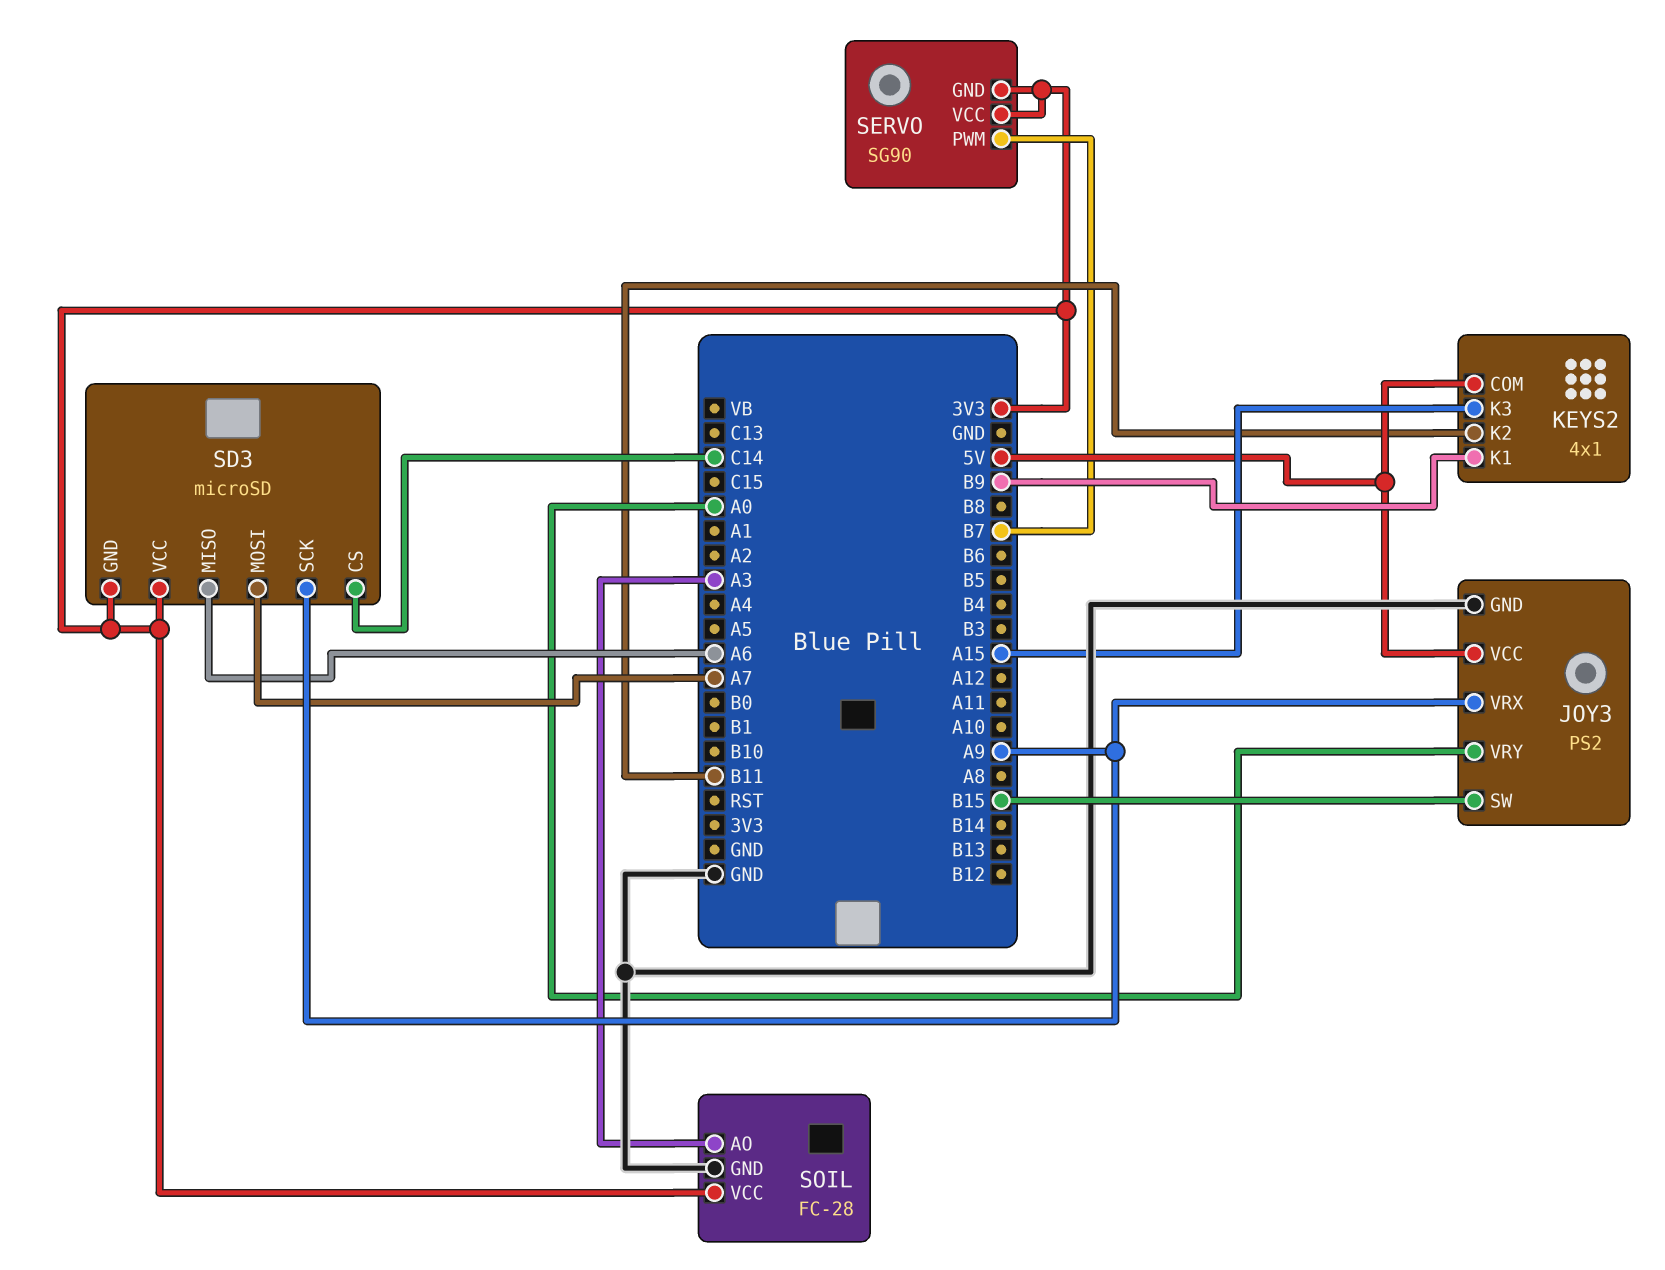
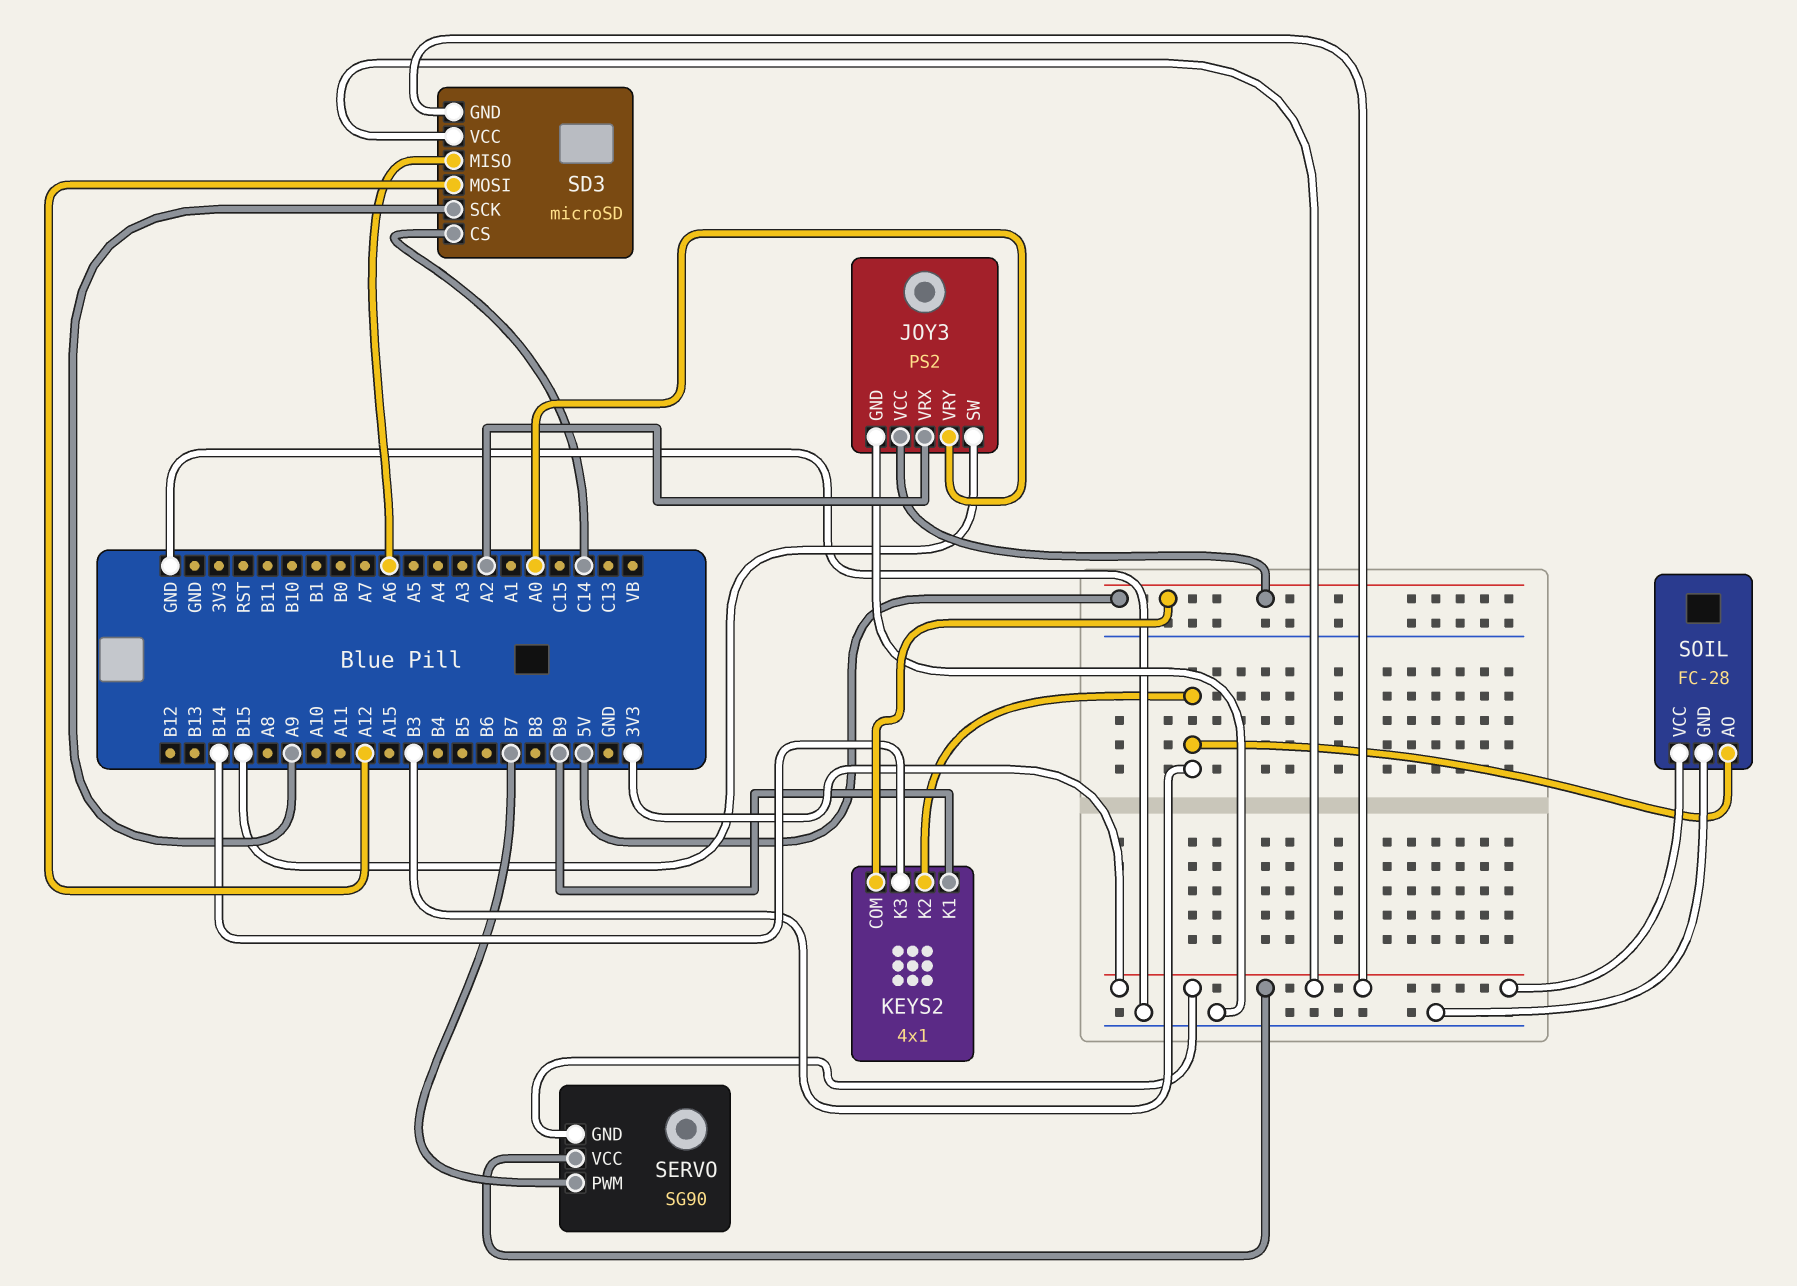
JOY3 pin VRX: A9 -> A2
KEYS2 pin K2: B11 -> B3
KEYS2 pin K3: A15 -> B14
SD3 pin MOSI: A7 -> A12
SOIL pin AO: A3 -> B3

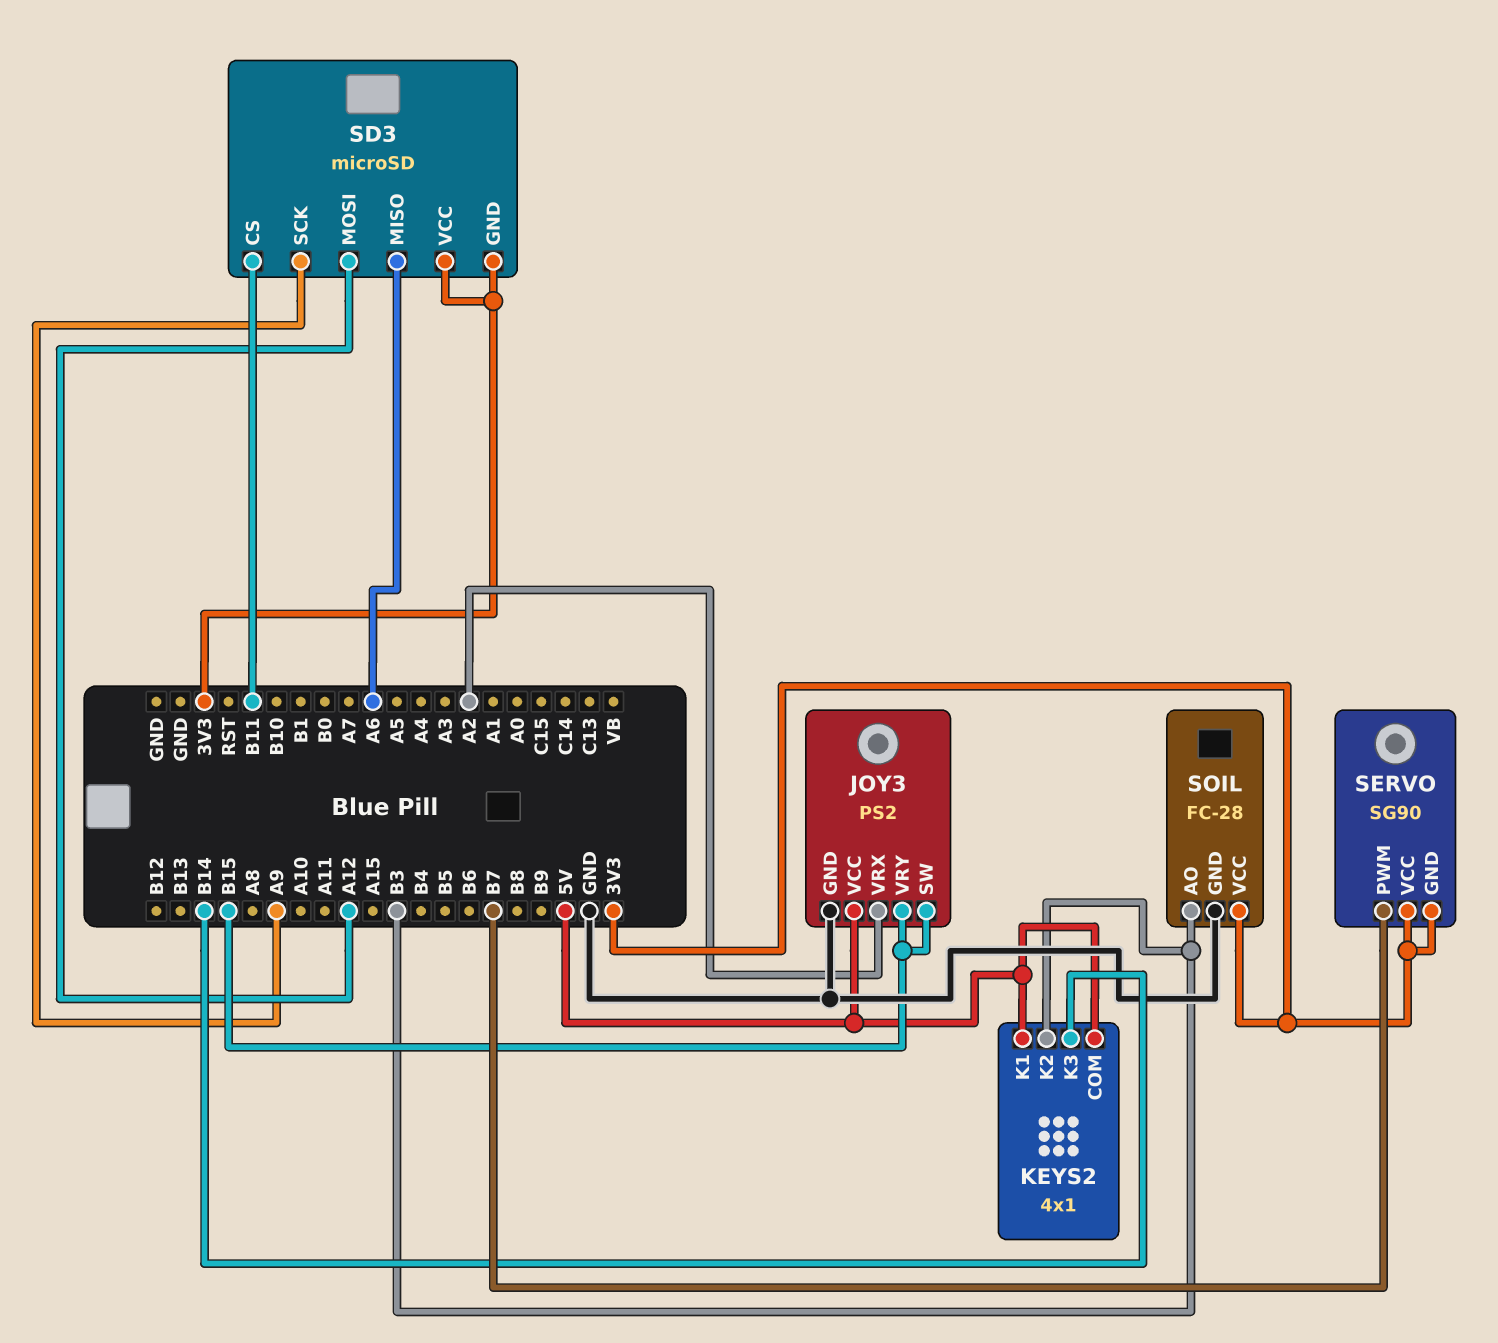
JOY3 pin VRY: A0 -> B15
KEYS2 pin K1: B9 -> 5V
SD3 pin CS: C14 -> B11

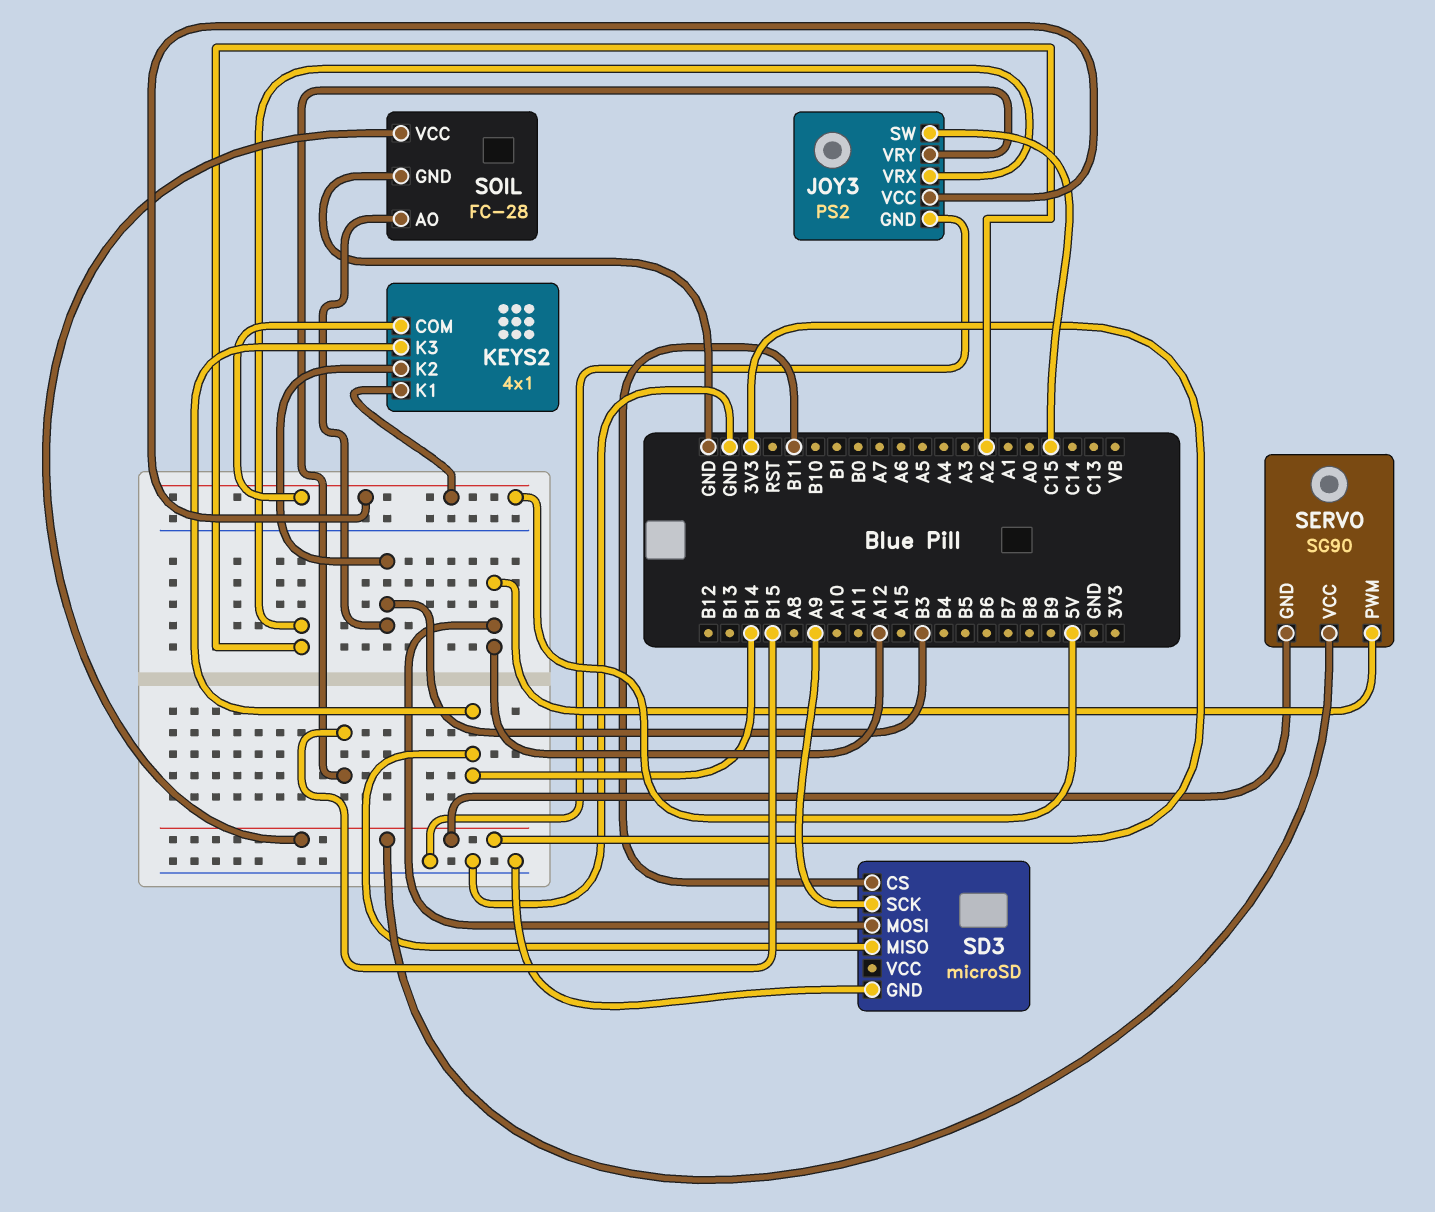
JOY3 pin SW: B15 -> C15
SD3 pin GND: 3V3 -> GND
SD3 pin MISO: A6 -> B14
SD3 pin VCC: 3V3 -> none
SERVO pin PWM: B7 -> A12

